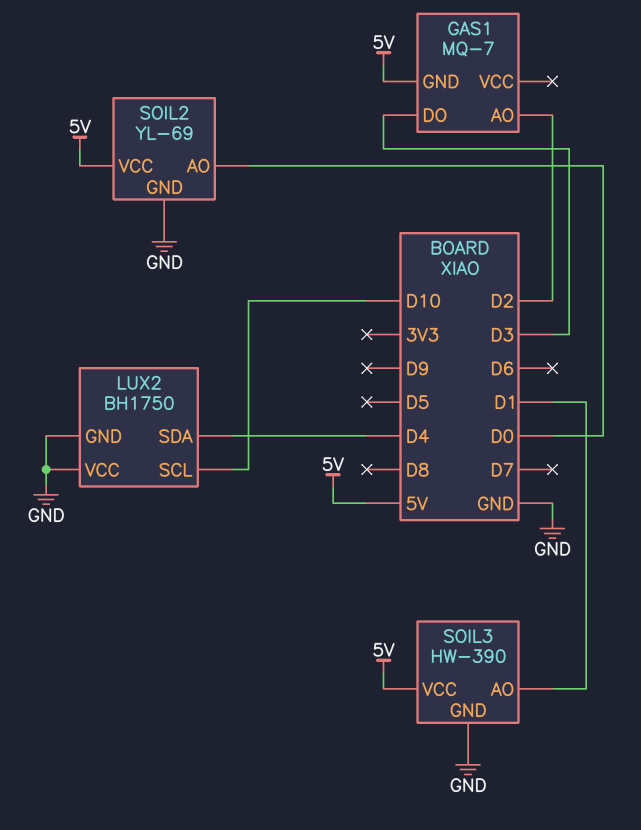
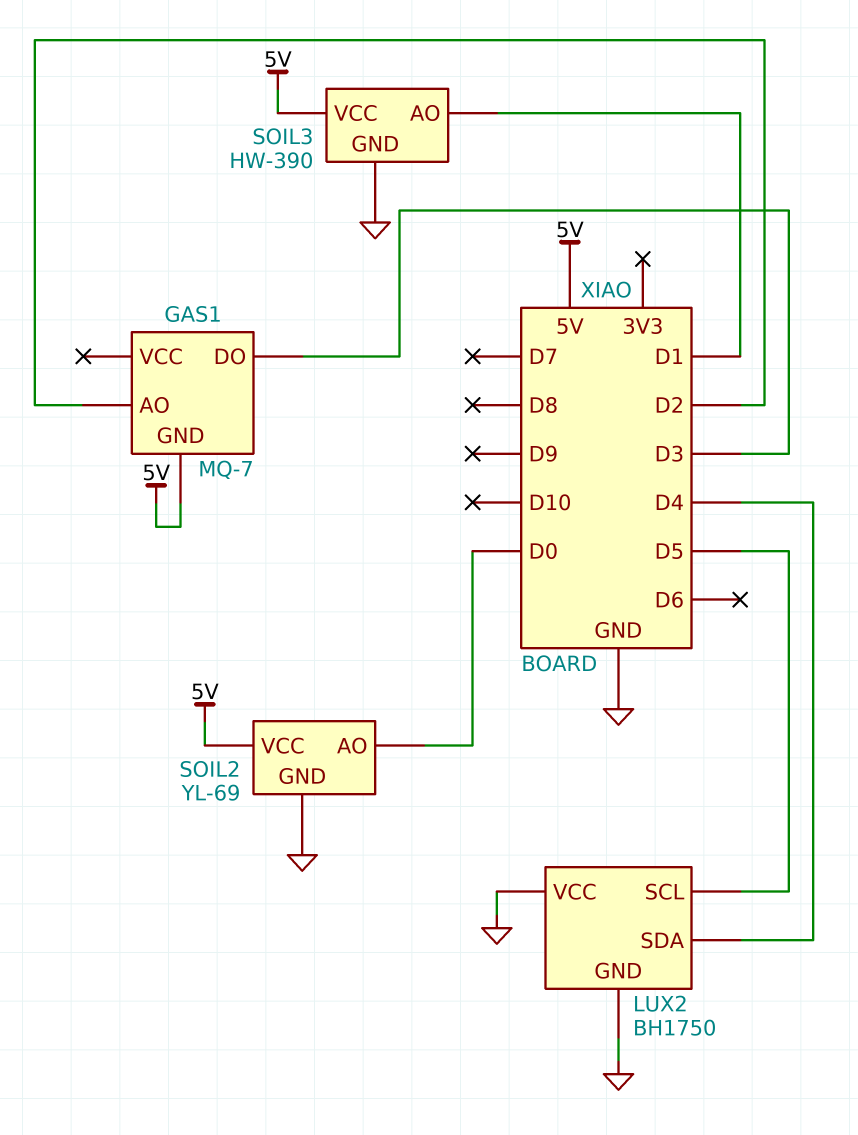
LUX2 pin SCL: D10 -> D5

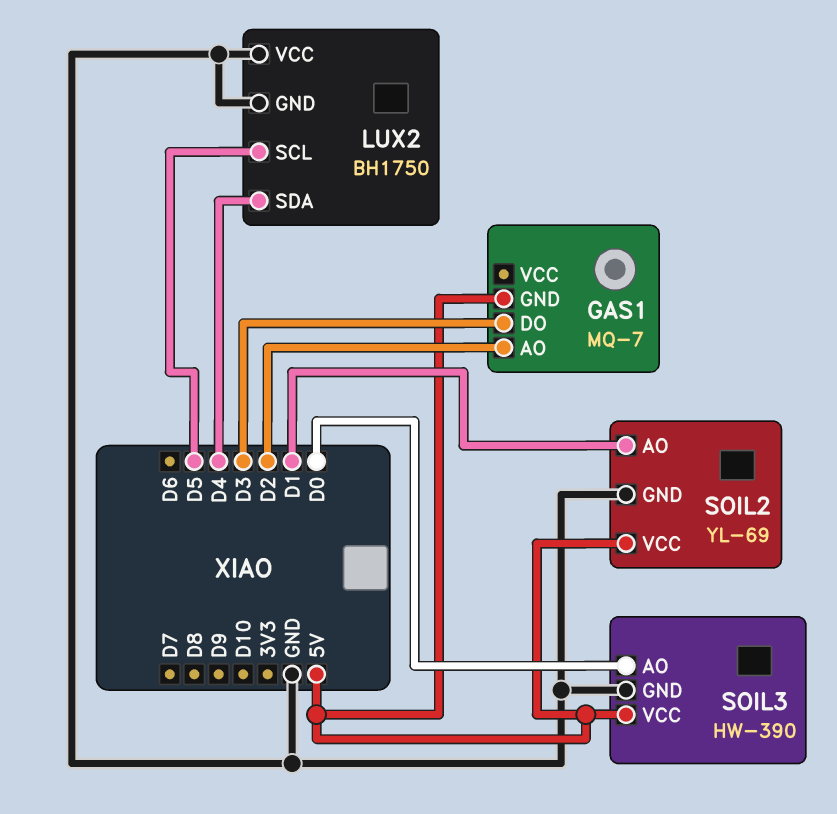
SOIL2 pin AO: D0 -> D1
SOIL3 pin AO: D1 -> D0

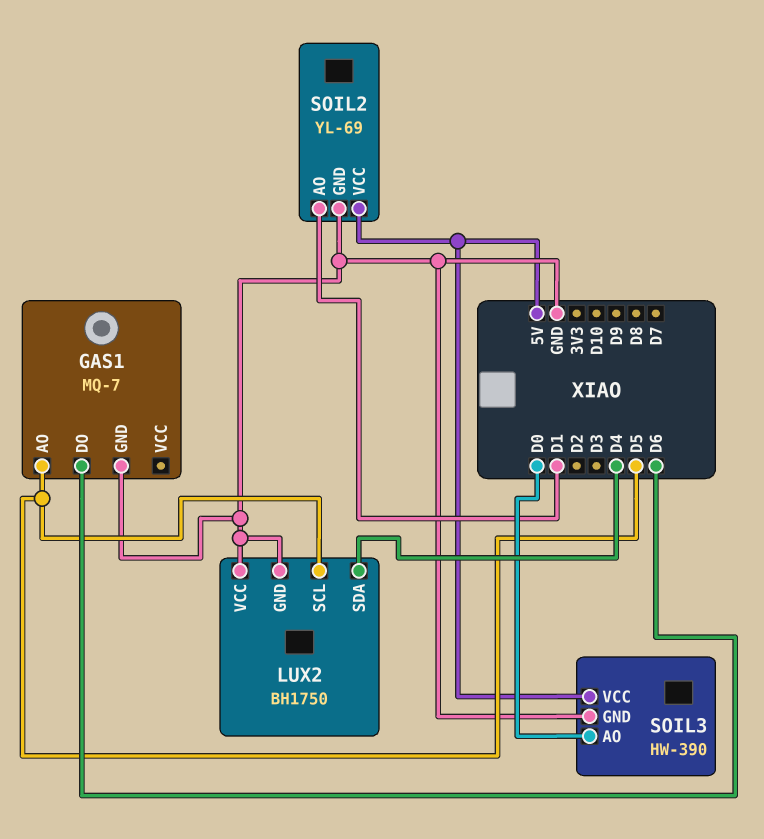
GAS1 pin AO: D2 -> D5
GAS1 pin DO: D3 -> D6
GAS1 pin GND: 5V -> GND

